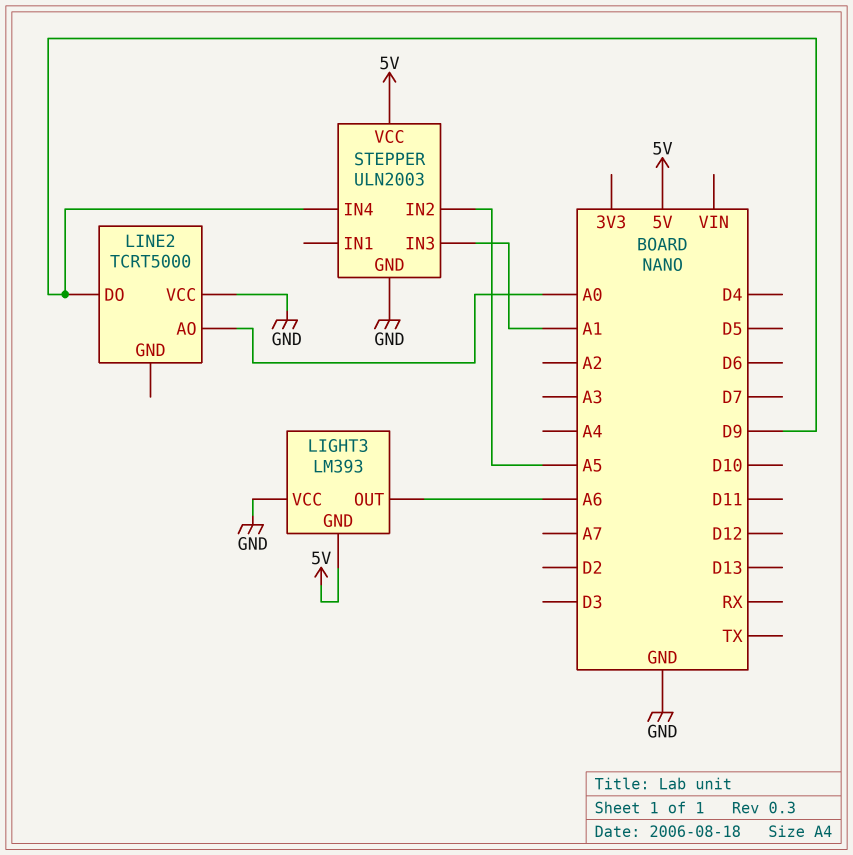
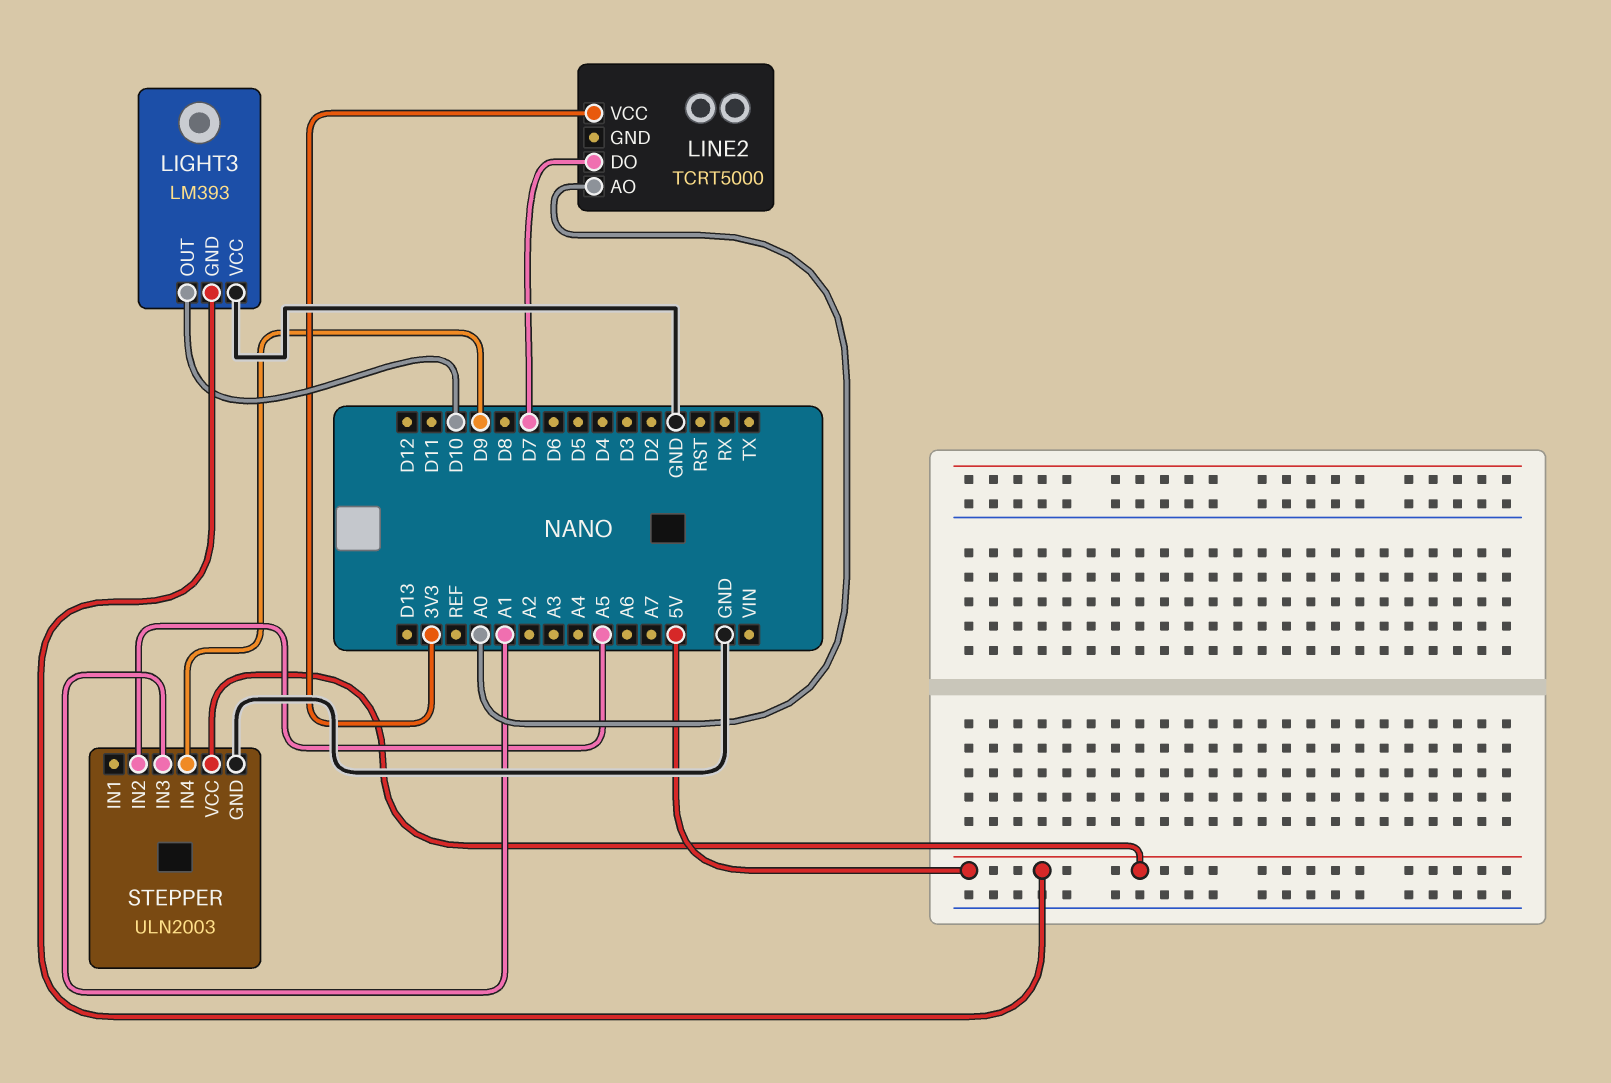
LIGHT3 pin OUT: A6 -> D10
LINE2 pin DO: D9 -> D7
LINE2 pin VCC: GND -> 3V3

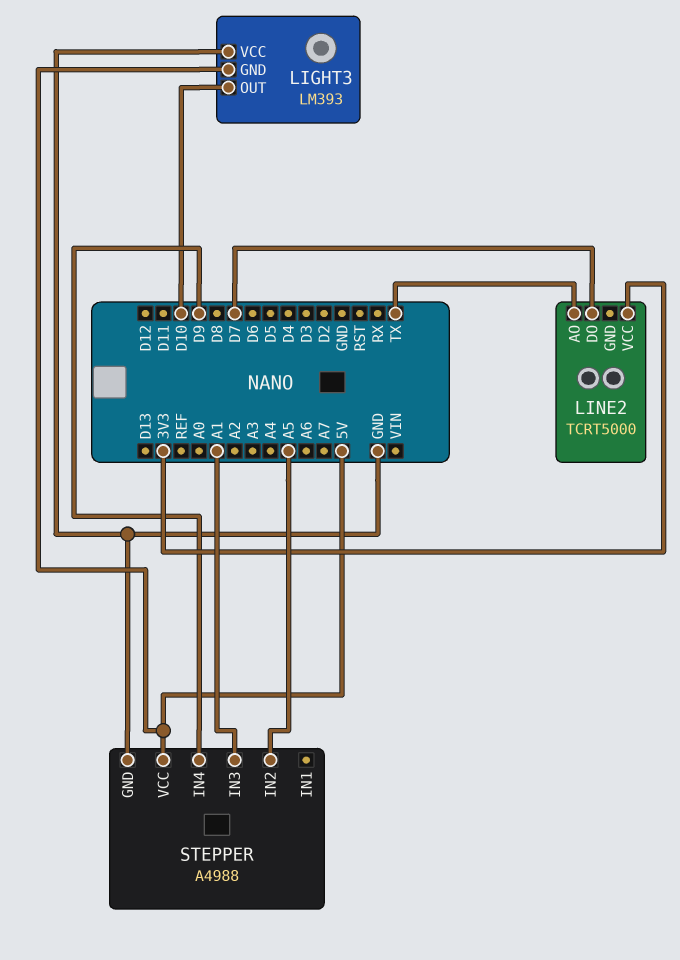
LINE2 pin AO: A0 -> TX
STEPPER: ULN2003 -> A4988

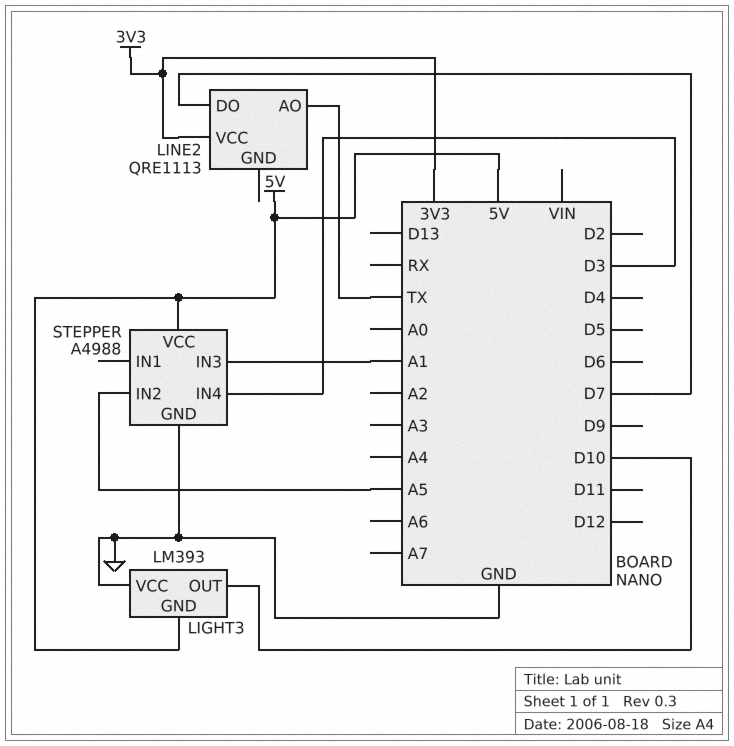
LINE2: TCRT5000 -> QRE1113
STEPPER pin IN4: D9 -> D3

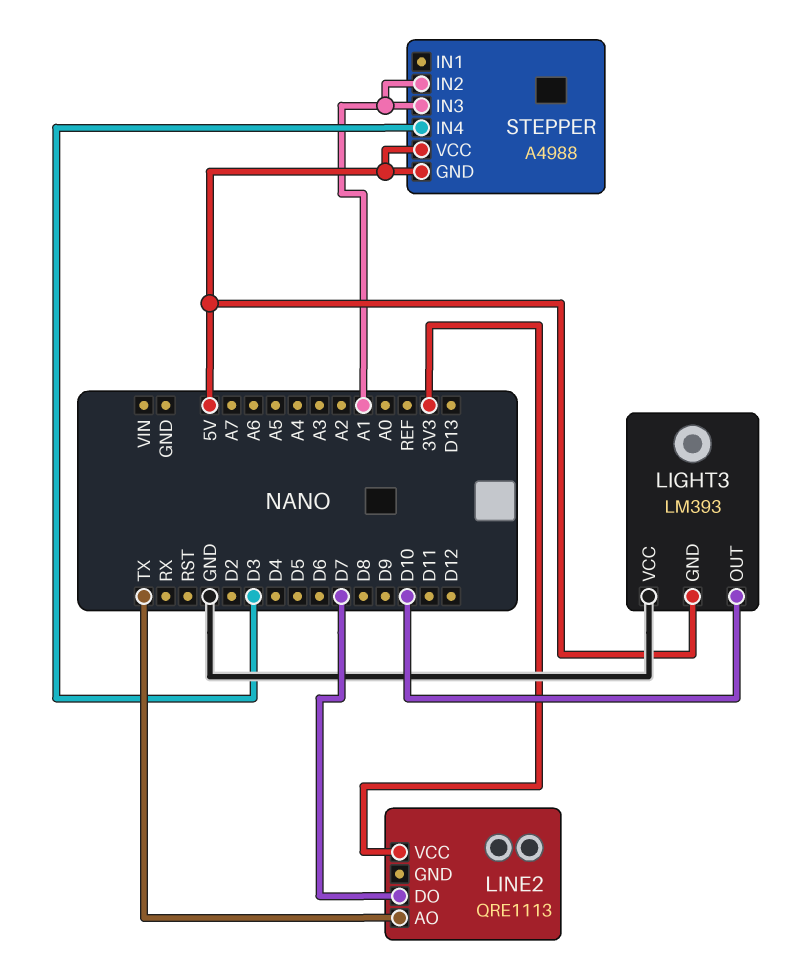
STEPPER pin GND: GND -> 5V
STEPPER pin IN2: A5 -> A1

